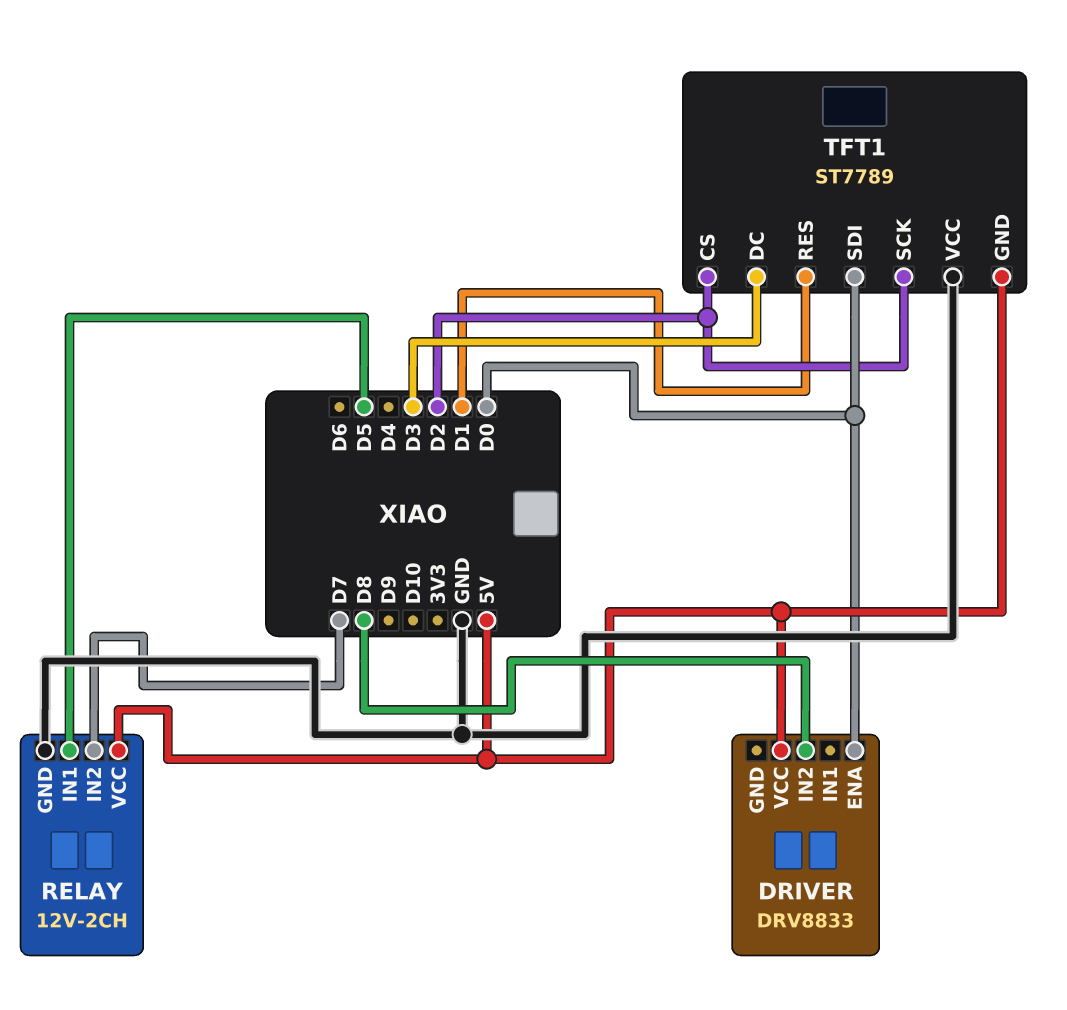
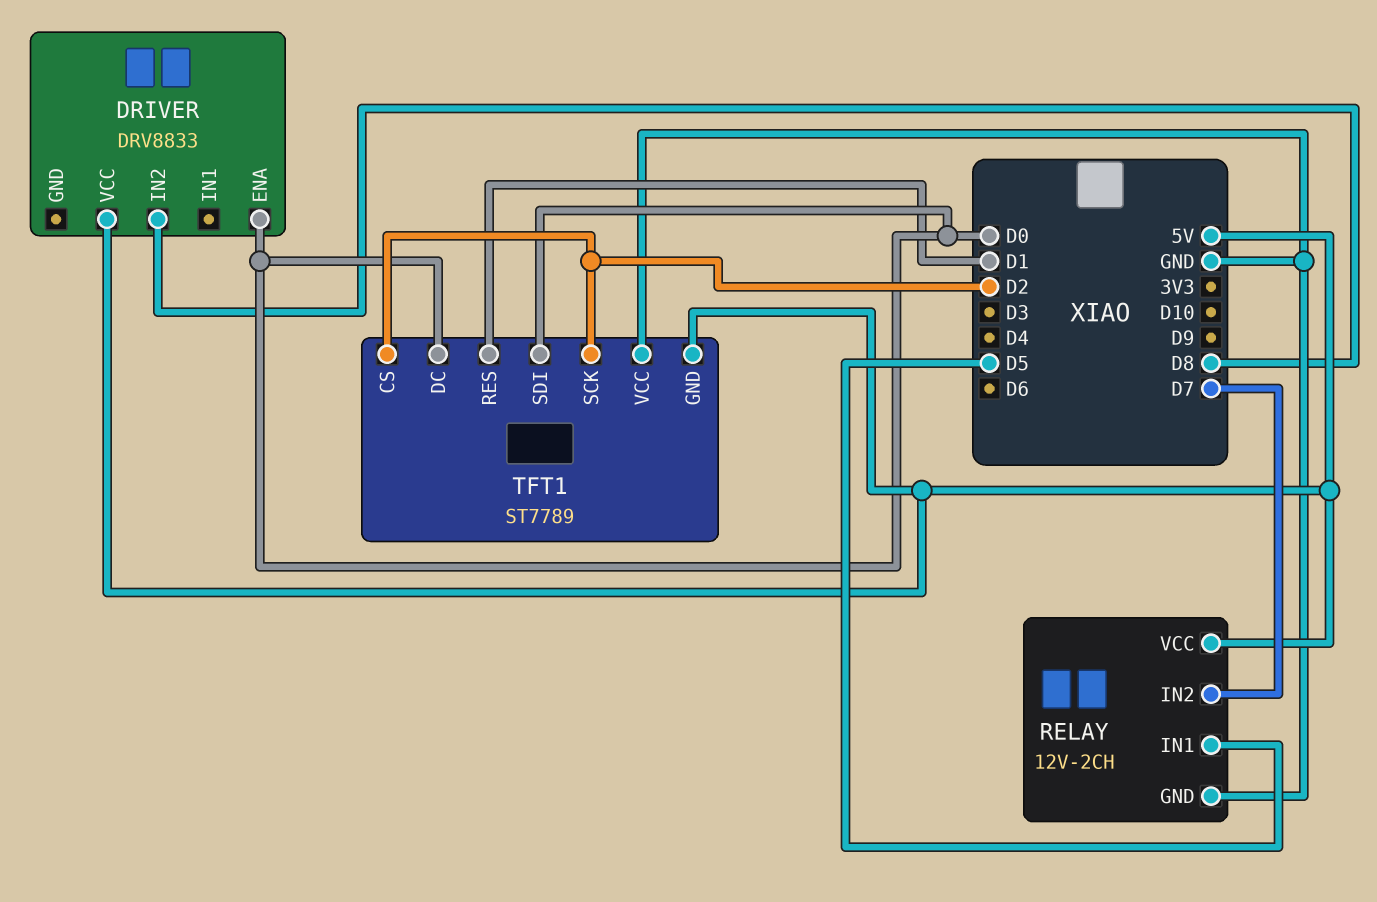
TFT1 pin DC: D3 -> D0

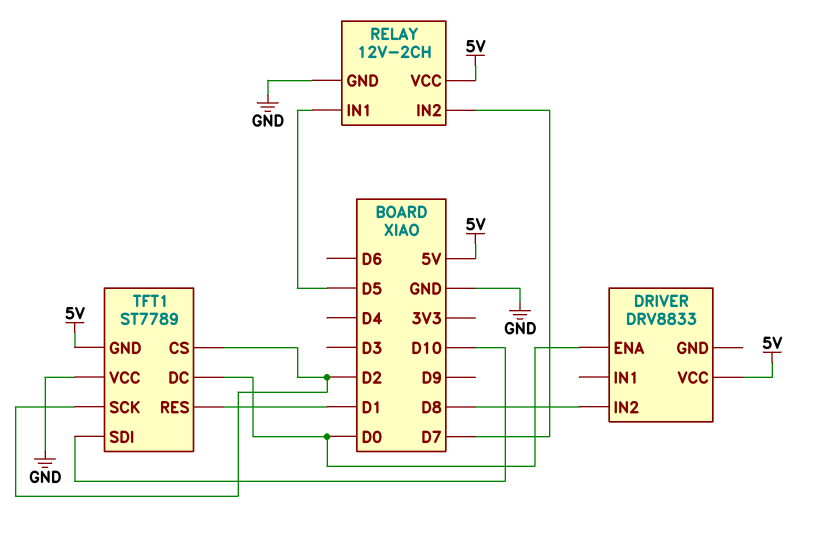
TFT1 pin SDI: D0 -> D10

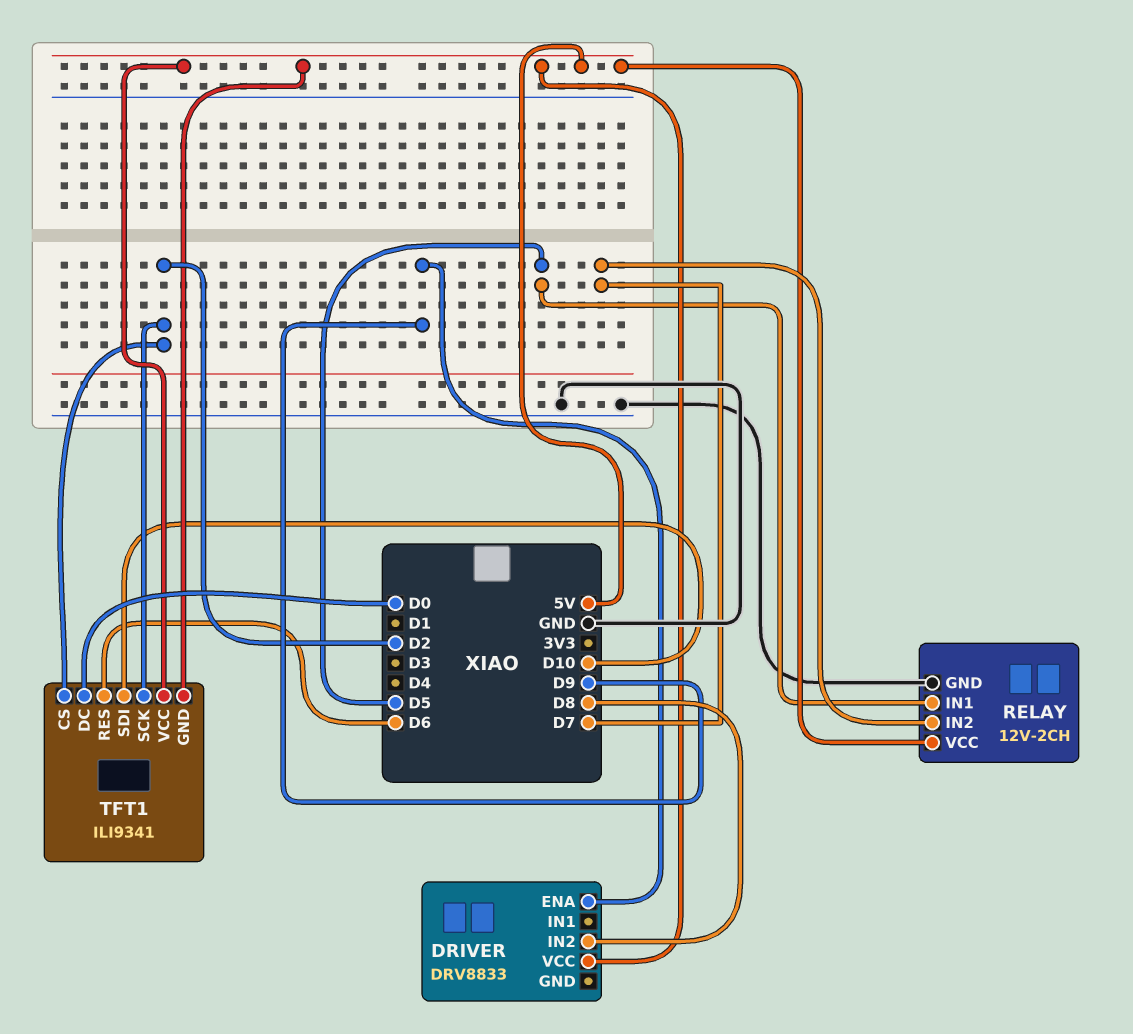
DRIVER pin ENA: D0 -> D9
TFT1: ST7789 -> ILI9341
TFT1 pin RES: D1 -> D6
TFT1 pin VCC: GND -> 5V

